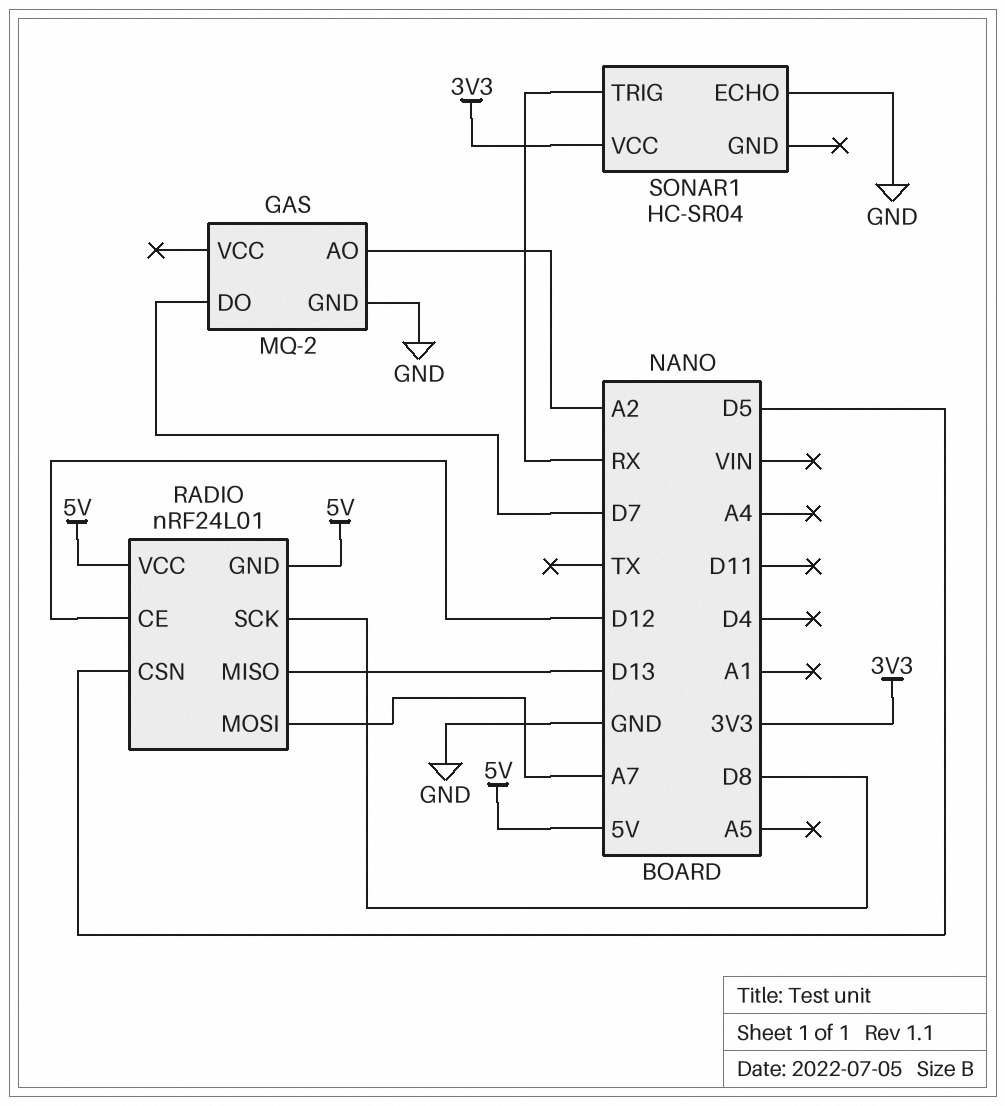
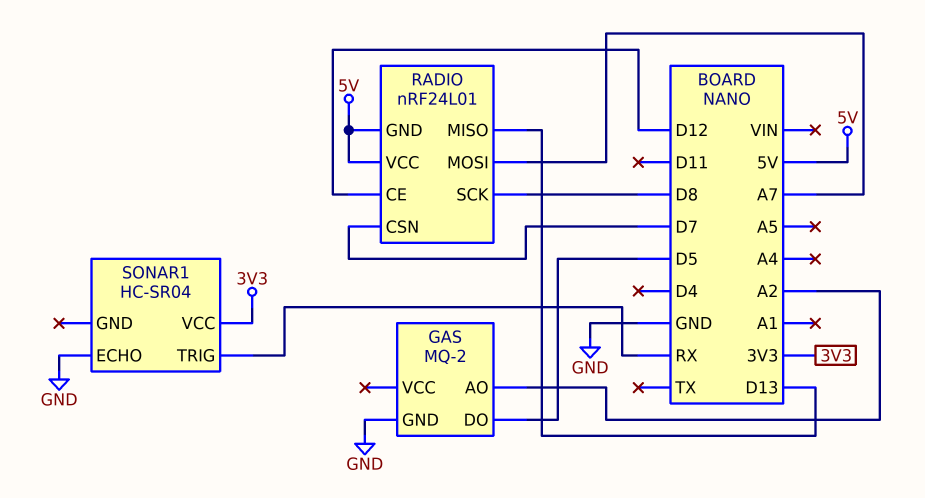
GAS pin DO: D7 -> D5
RADIO pin CSN: D5 -> D7

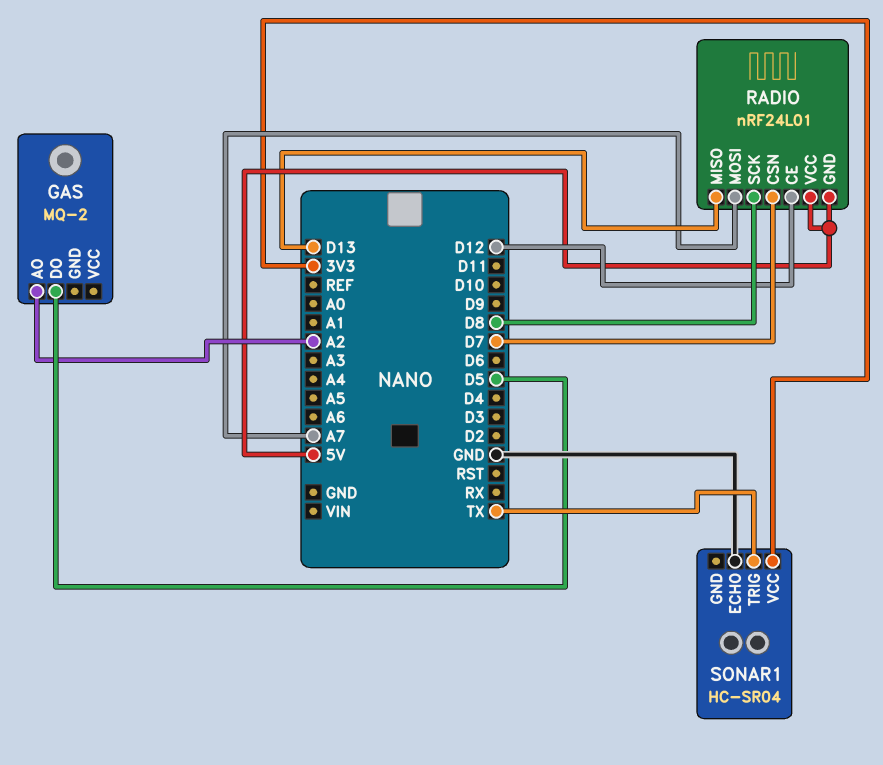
GAS pin GND: GND -> none
SONAR1 pin TRIG: RX -> TX

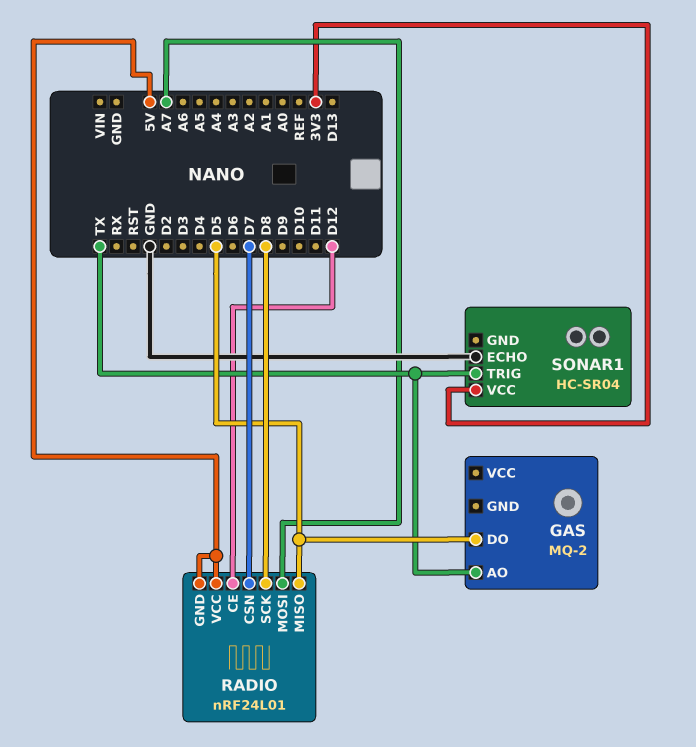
GAS pin AO: A2 -> TX
RADIO pin MISO: D13 -> D5

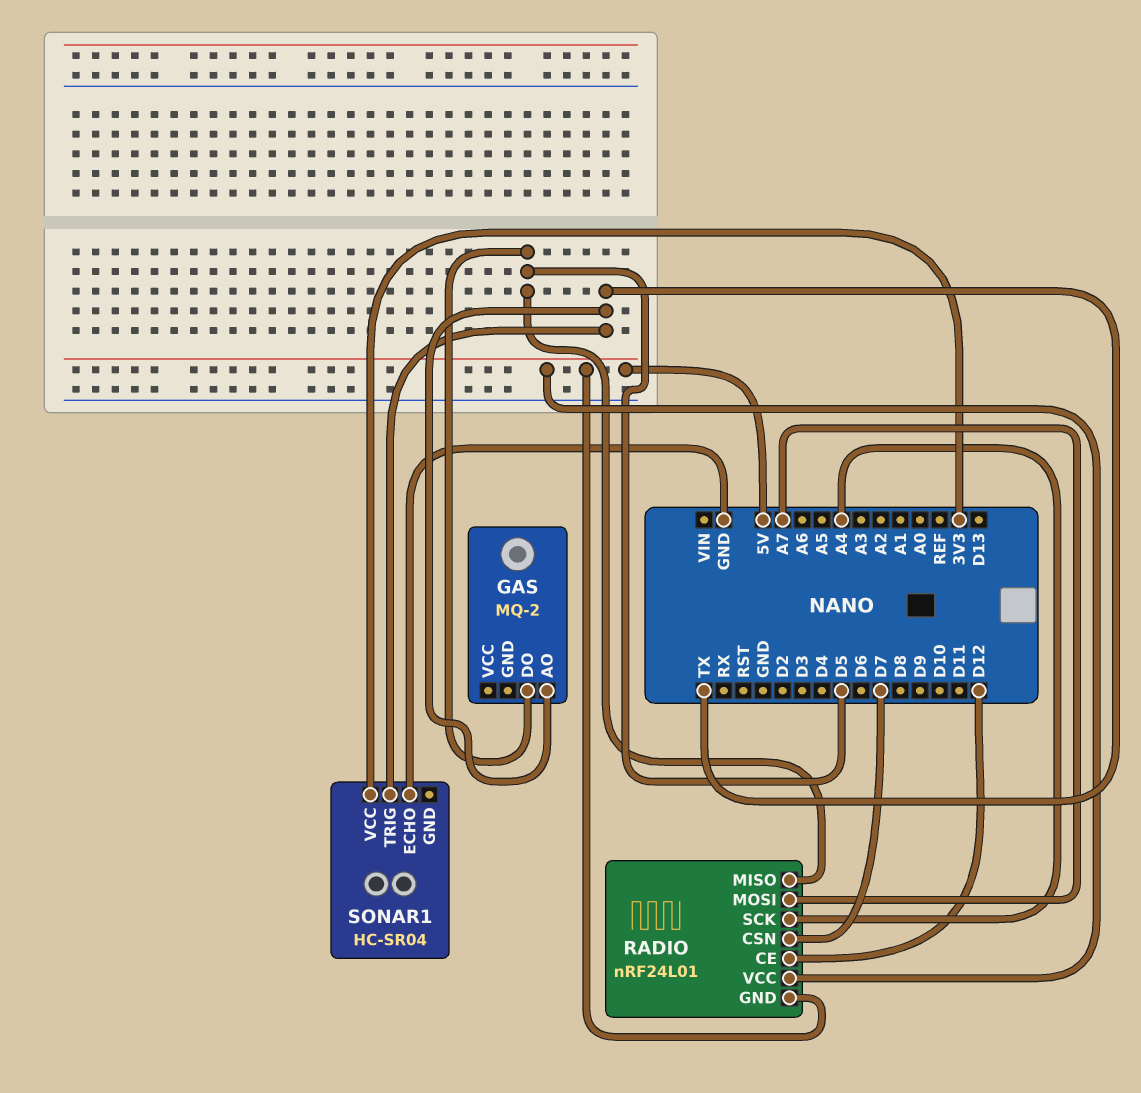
RADIO pin SCK: D8 -> A4

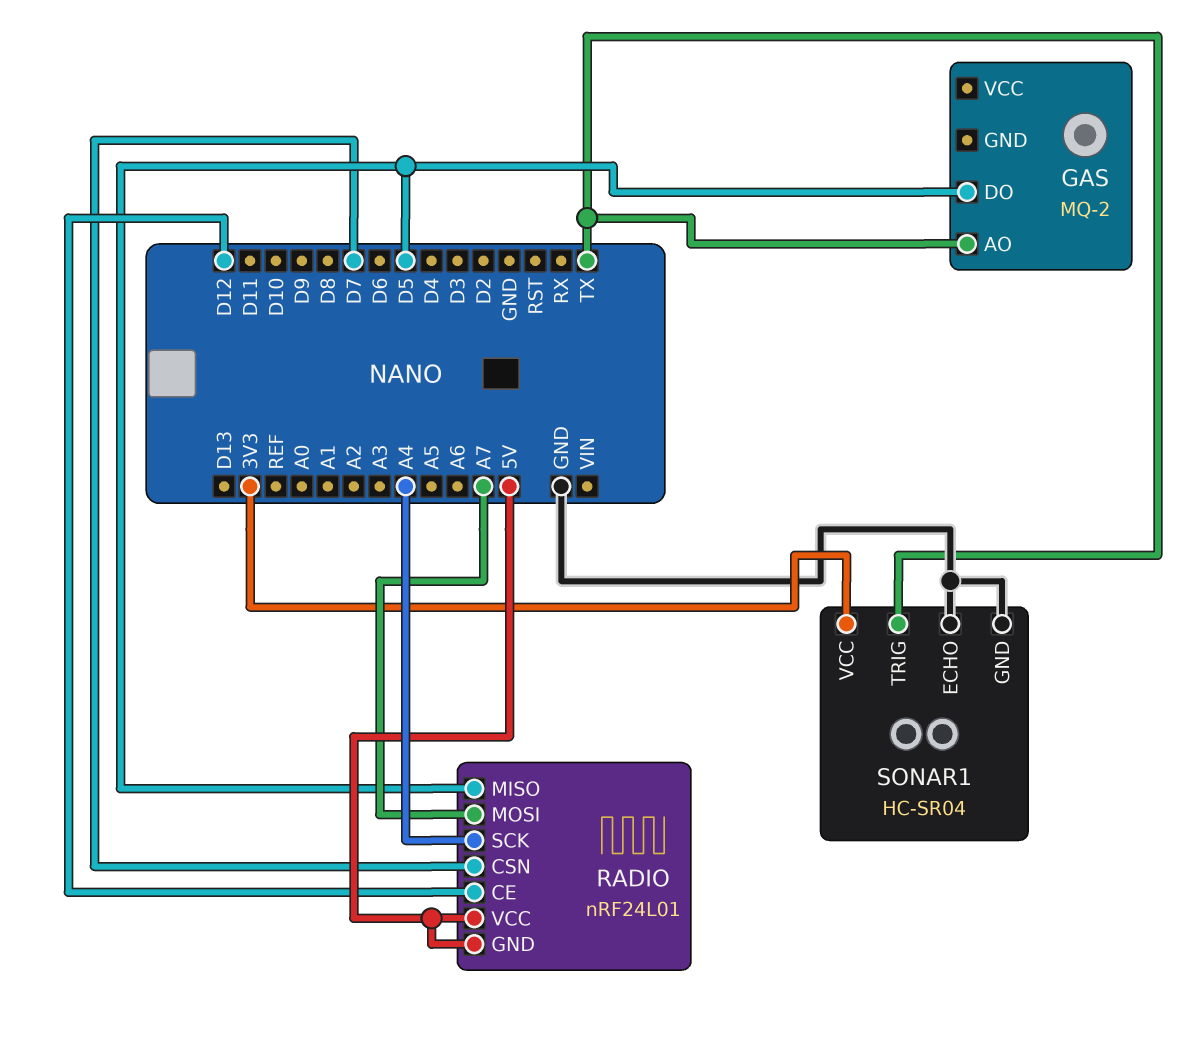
SONAR1 pin GND: none -> GND

